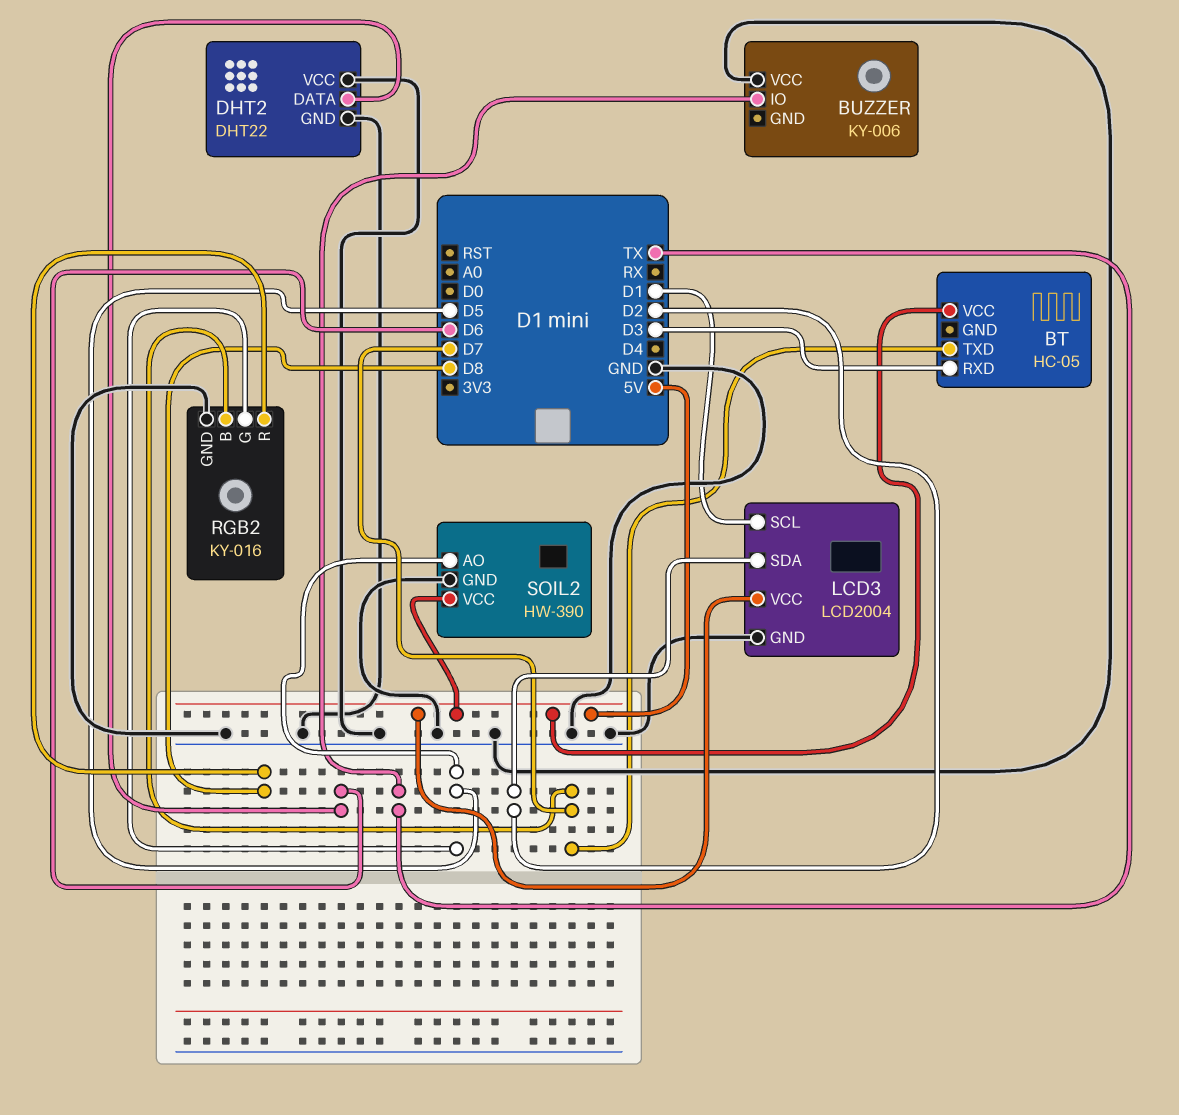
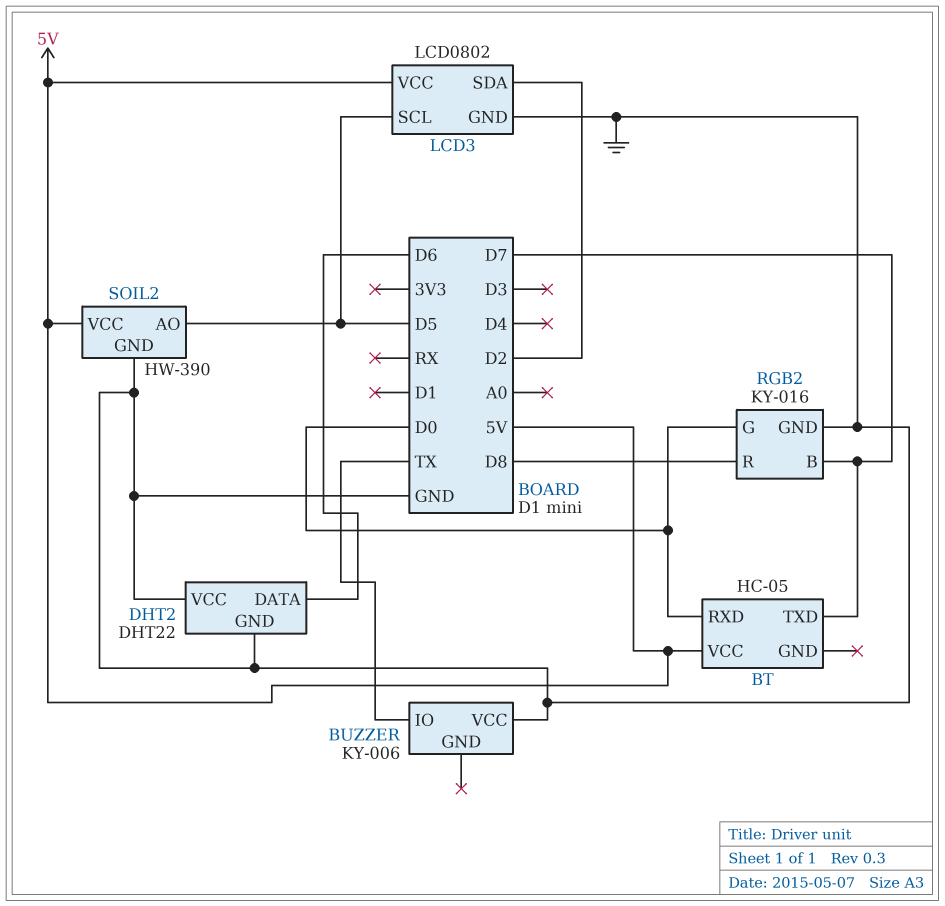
BT pin RXD: D3 -> D0
LCD3: LCD2004 -> LCD0802
LCD3 pin SCL: D1 -> D5
RGB2 pin G: D5 -> D0

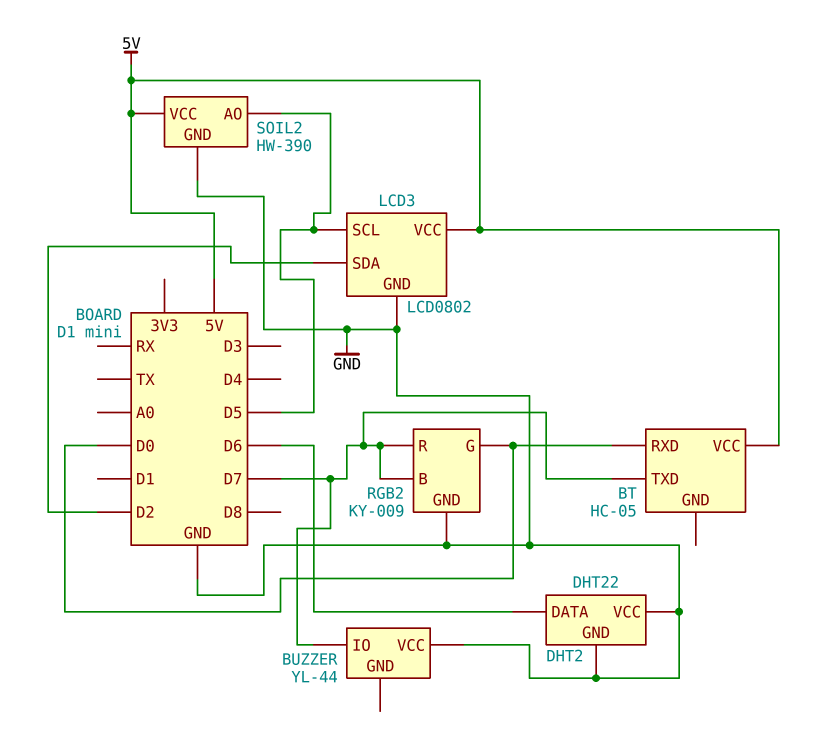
BUZZER: KY-006 -> YL-44
BUZZER pin IO: TX -> D7
RGB2: KY-016 -> KY-009
RGB2 pin R: D8 -> D7

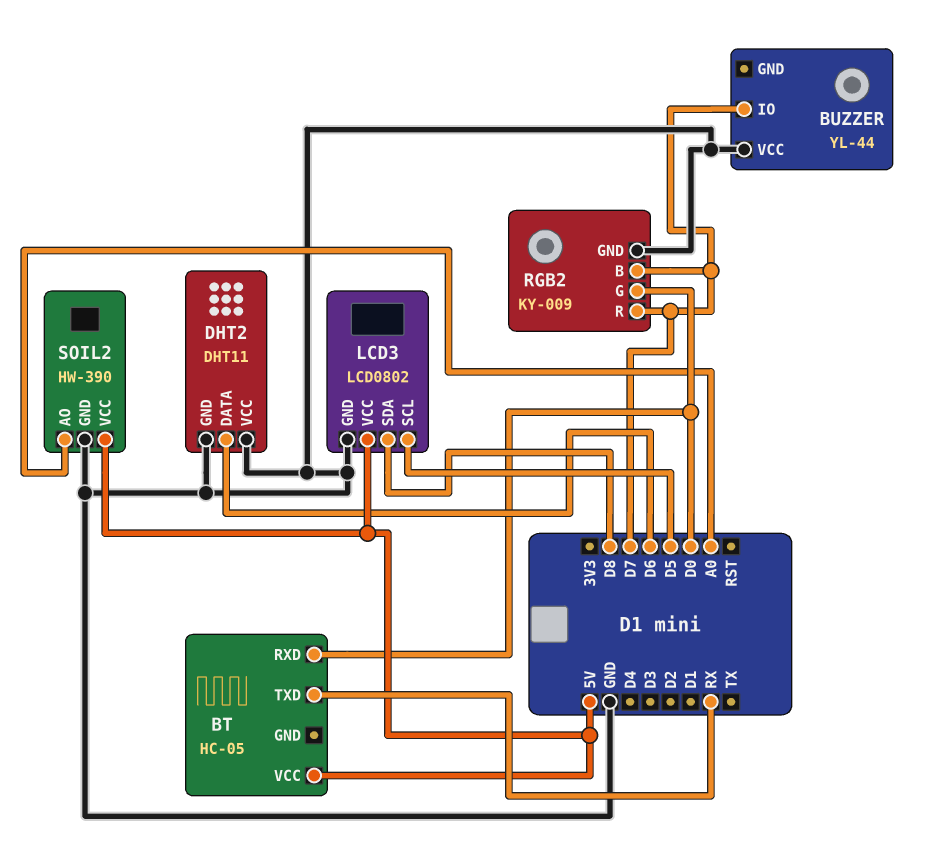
BT pin TXD: D7 -> RX
DHT2: DHT22 -> DHT11
LCD3 pin SDA: D2 -> D8
SOIL2 pin AO: D5 -> A0

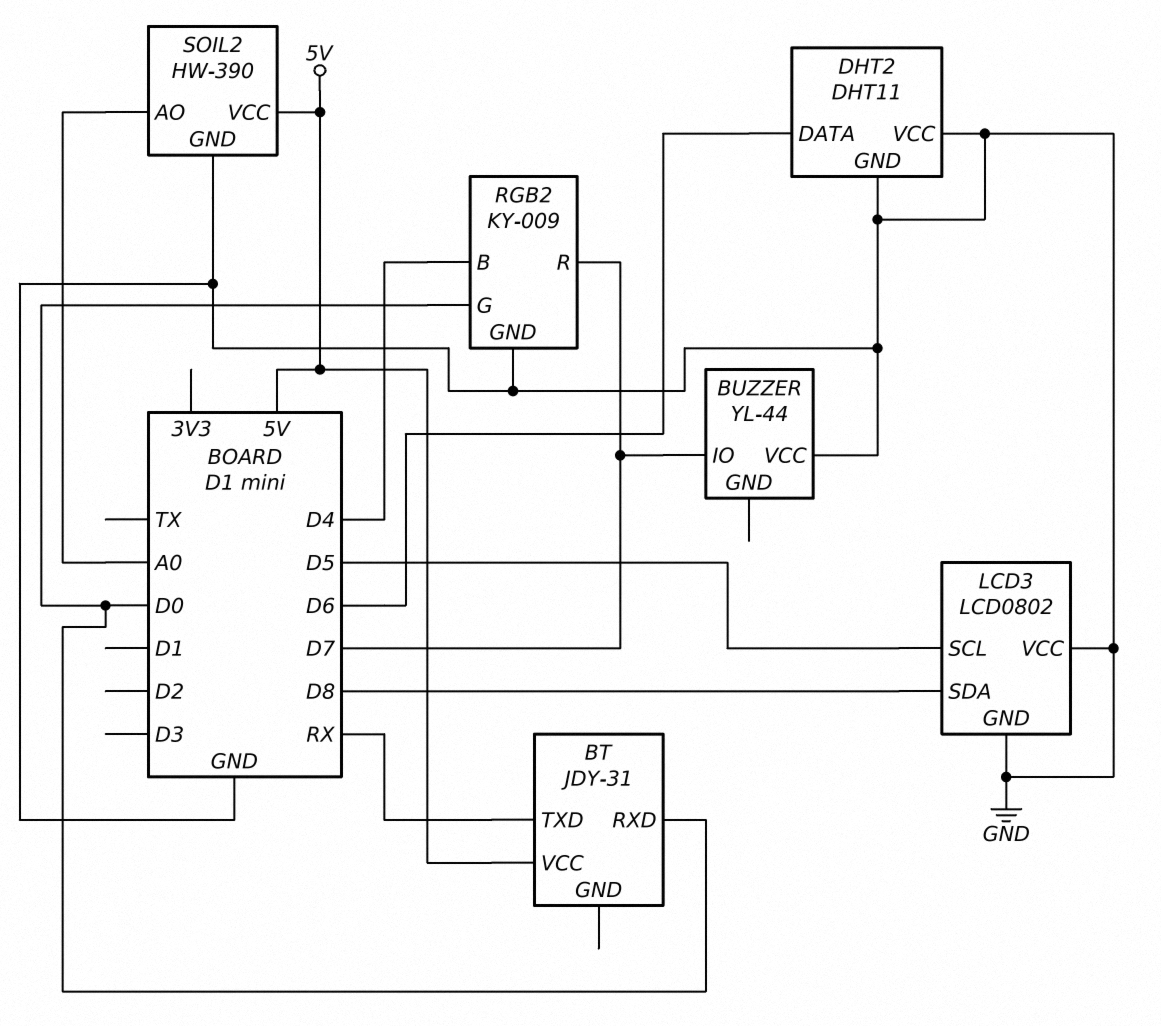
BT: HC-05 -> JDY-31
LCD3 pin VCC: 5V -> GND
RGB2 pin B: D7 -> D4

